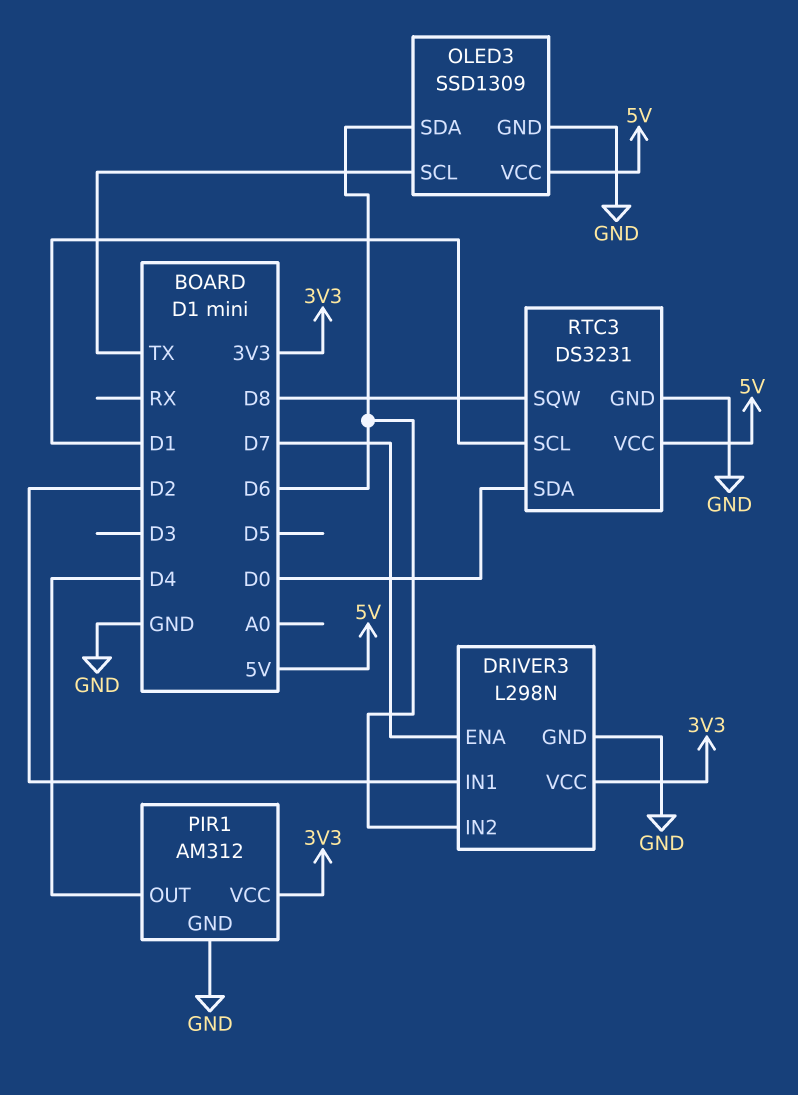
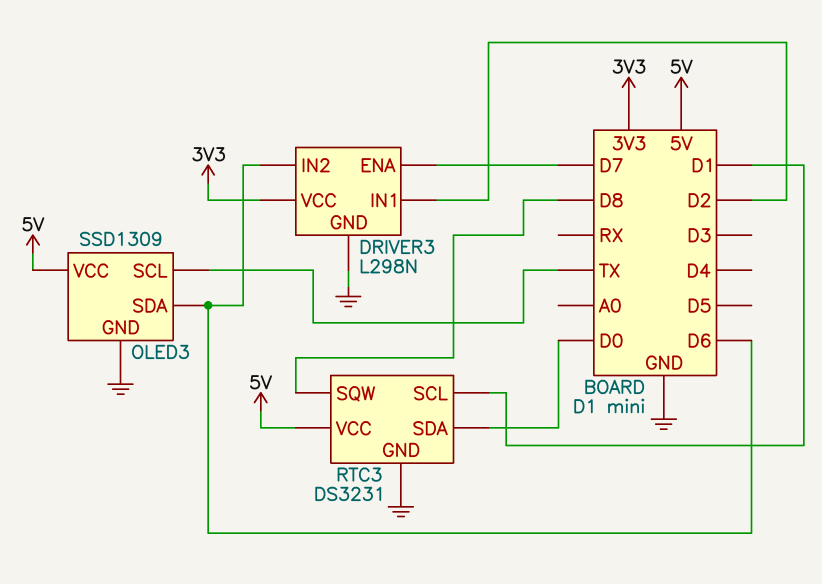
PIR1: AM312 -> none
PIR1 pin GND: GND -> none
PIR1 pin OUT: D4 -> none
PIR1 pin VCC: 3V3 -> none

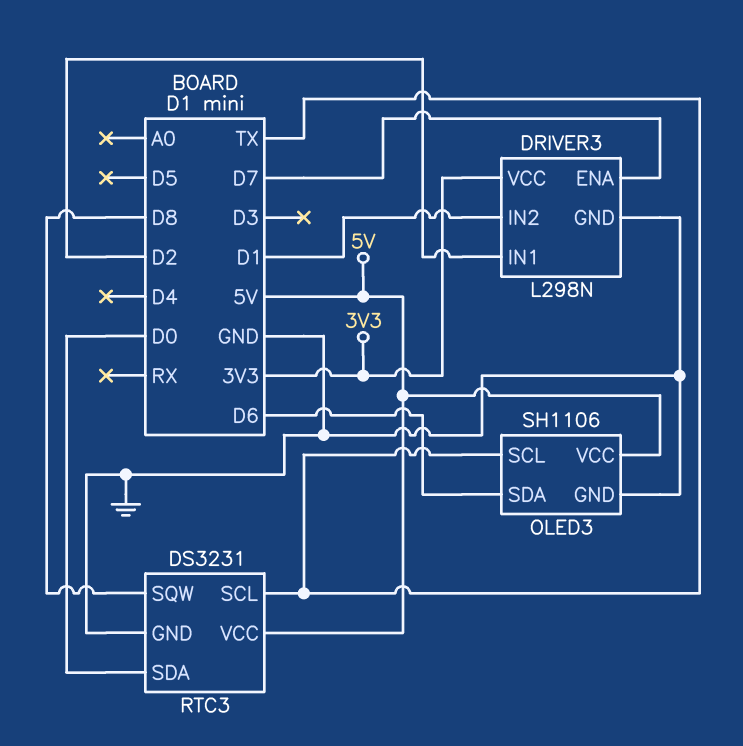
DRIVER3 pin IN2: D6 -> D1
OLED3: SSD1309 -> SH1106
RTC3 pin SCL: D1 -> TX

